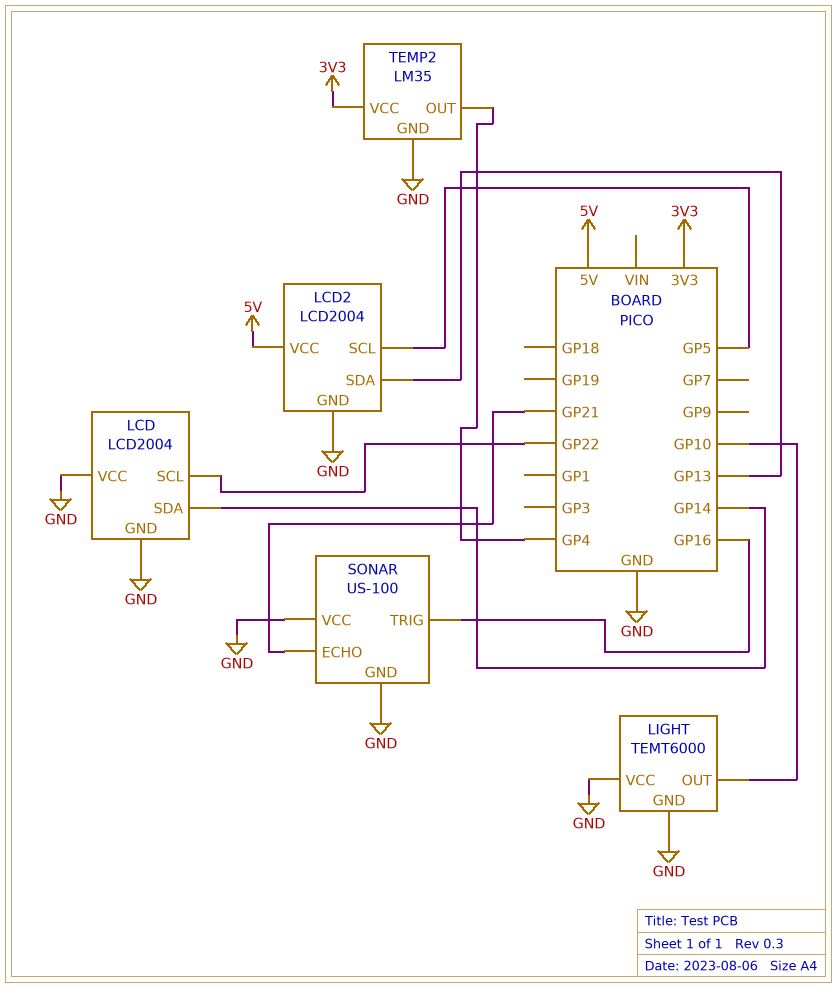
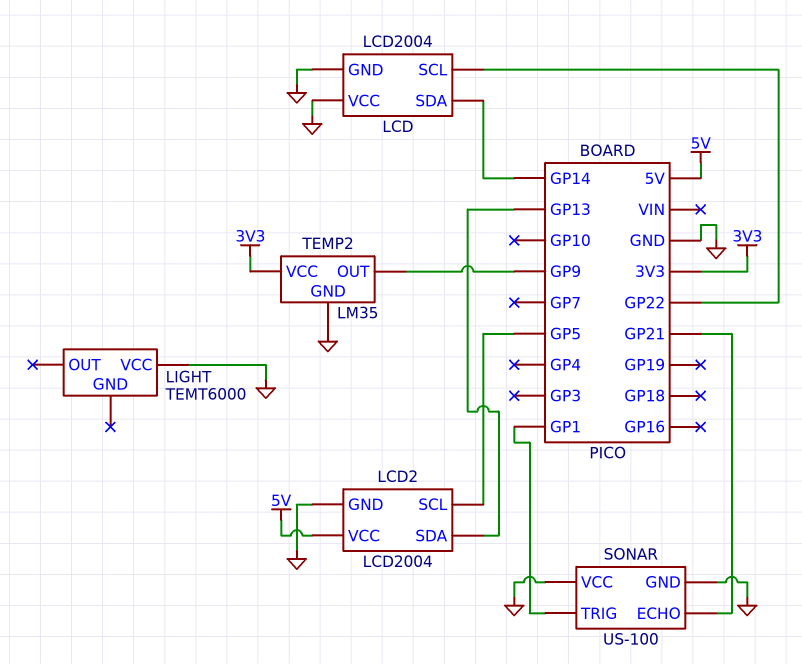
LIGHT pin GND: GND -> none
LIGHT pin OUT: GP10 -> none
SONAR pin TRIG: GP16 -> GP1
TEMP2 pin OUT: GP4 -> GP9

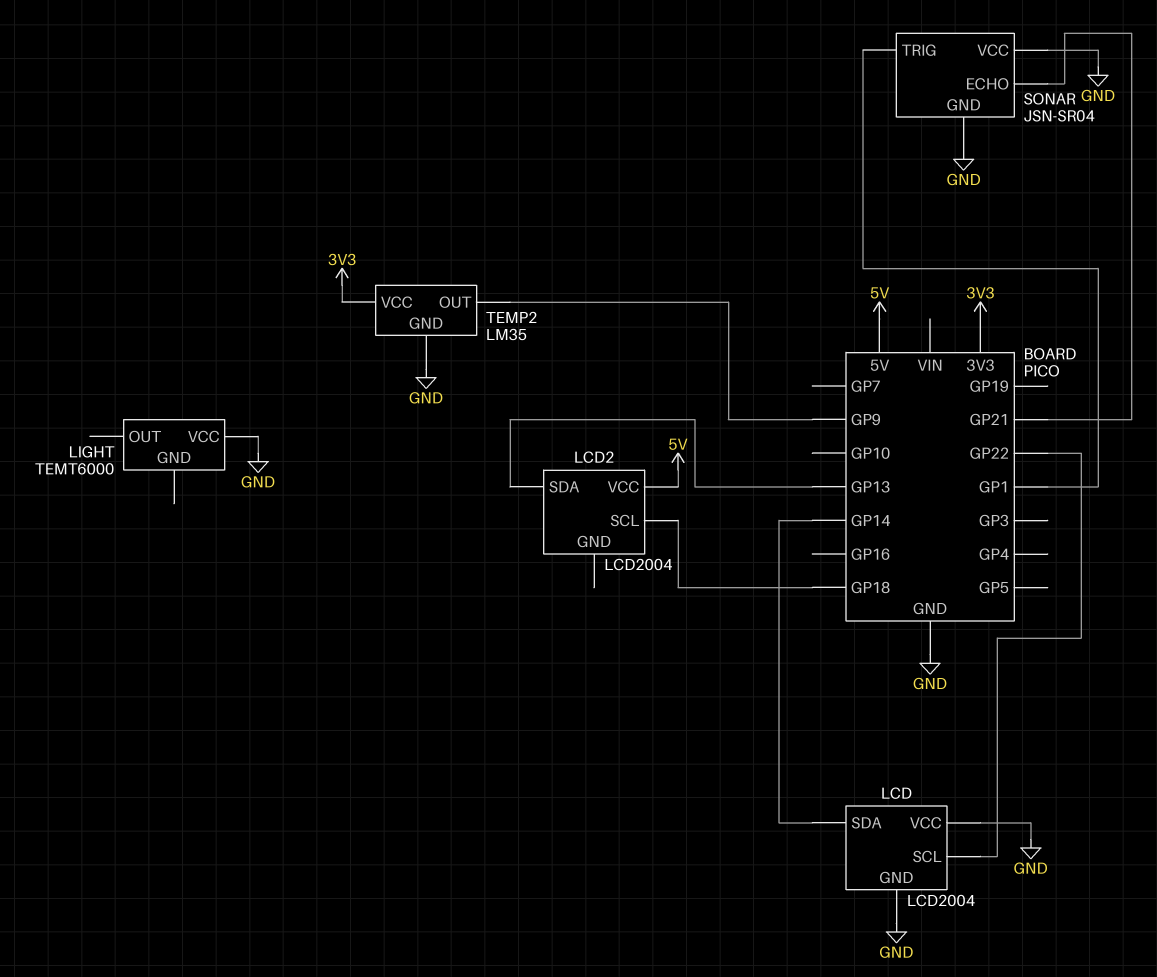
LCD2 pin GND: GND -> none
LCD2 pin SCL: GP5 -> GP18
SONAR: US-100 -> JSN-SR04

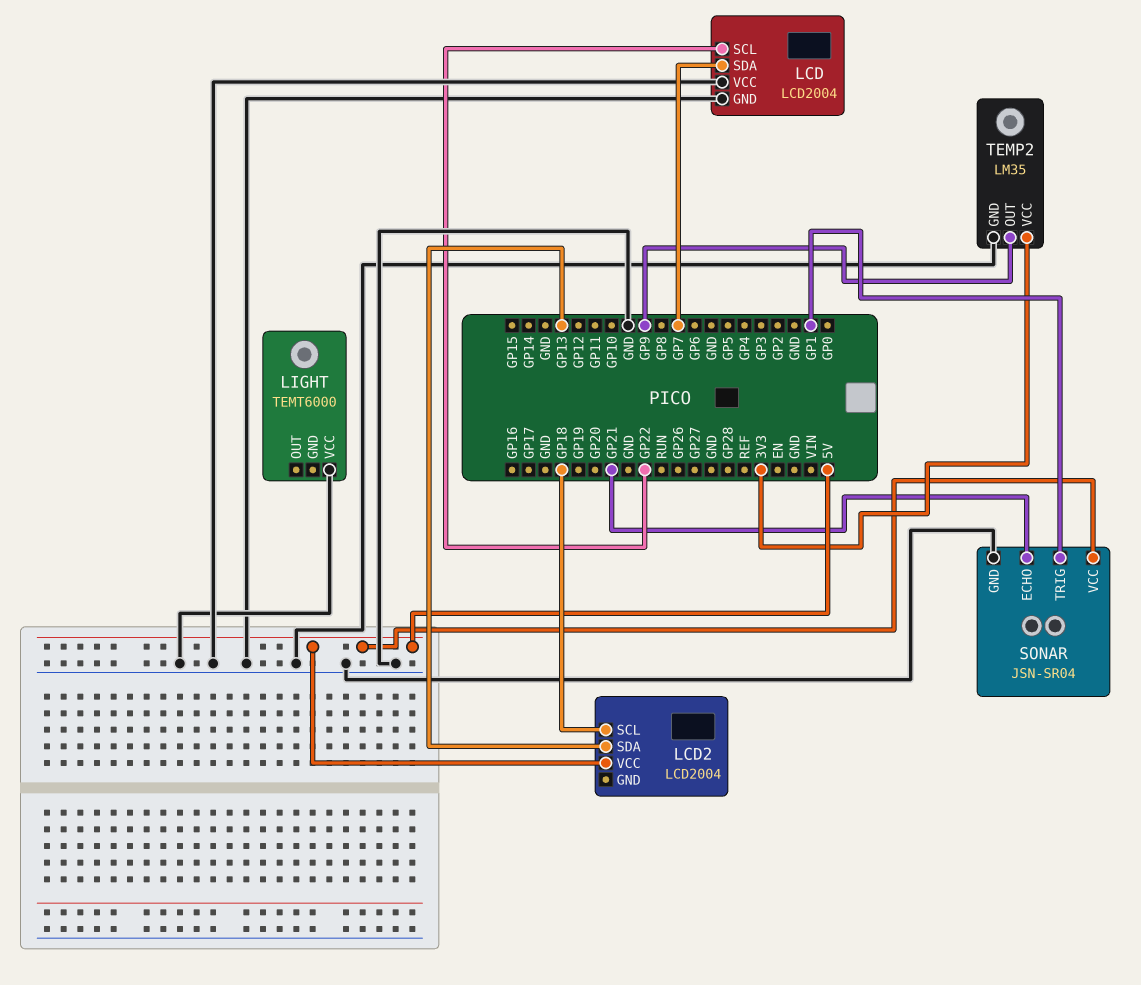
LCD pin SDA: GP14 -> GP7
SONAR pin VCC: GND -> 5V

